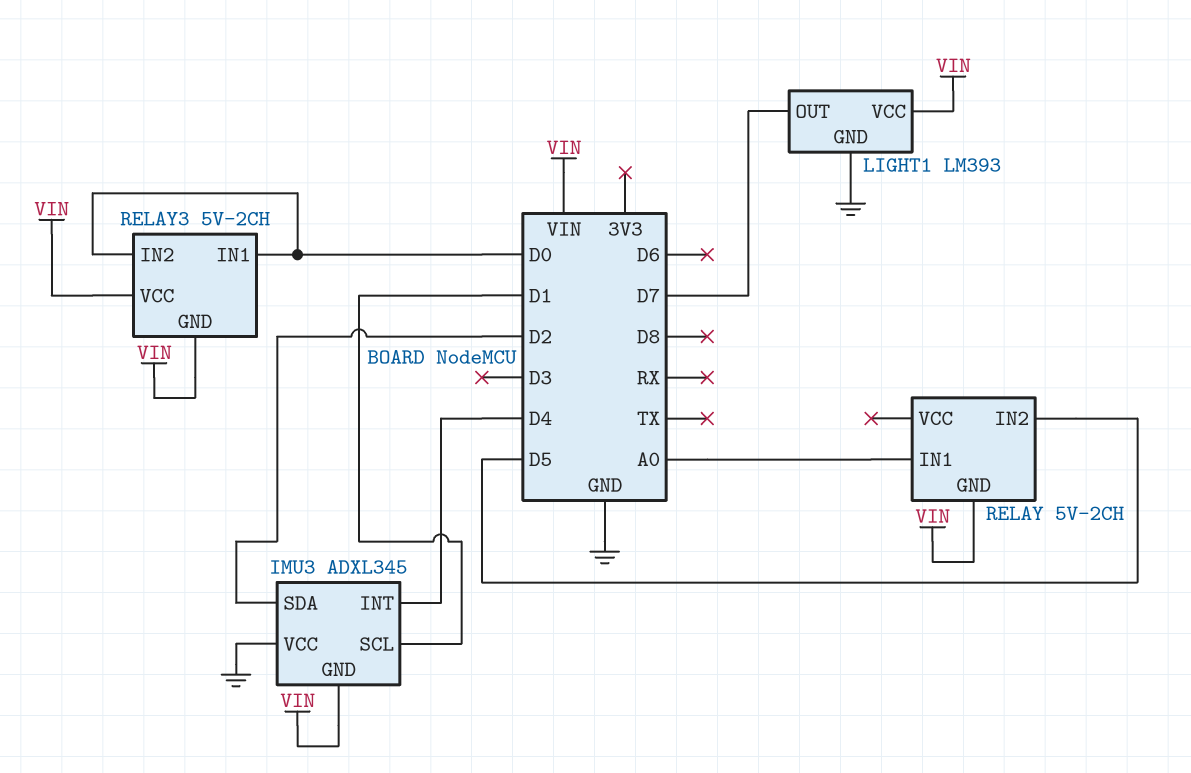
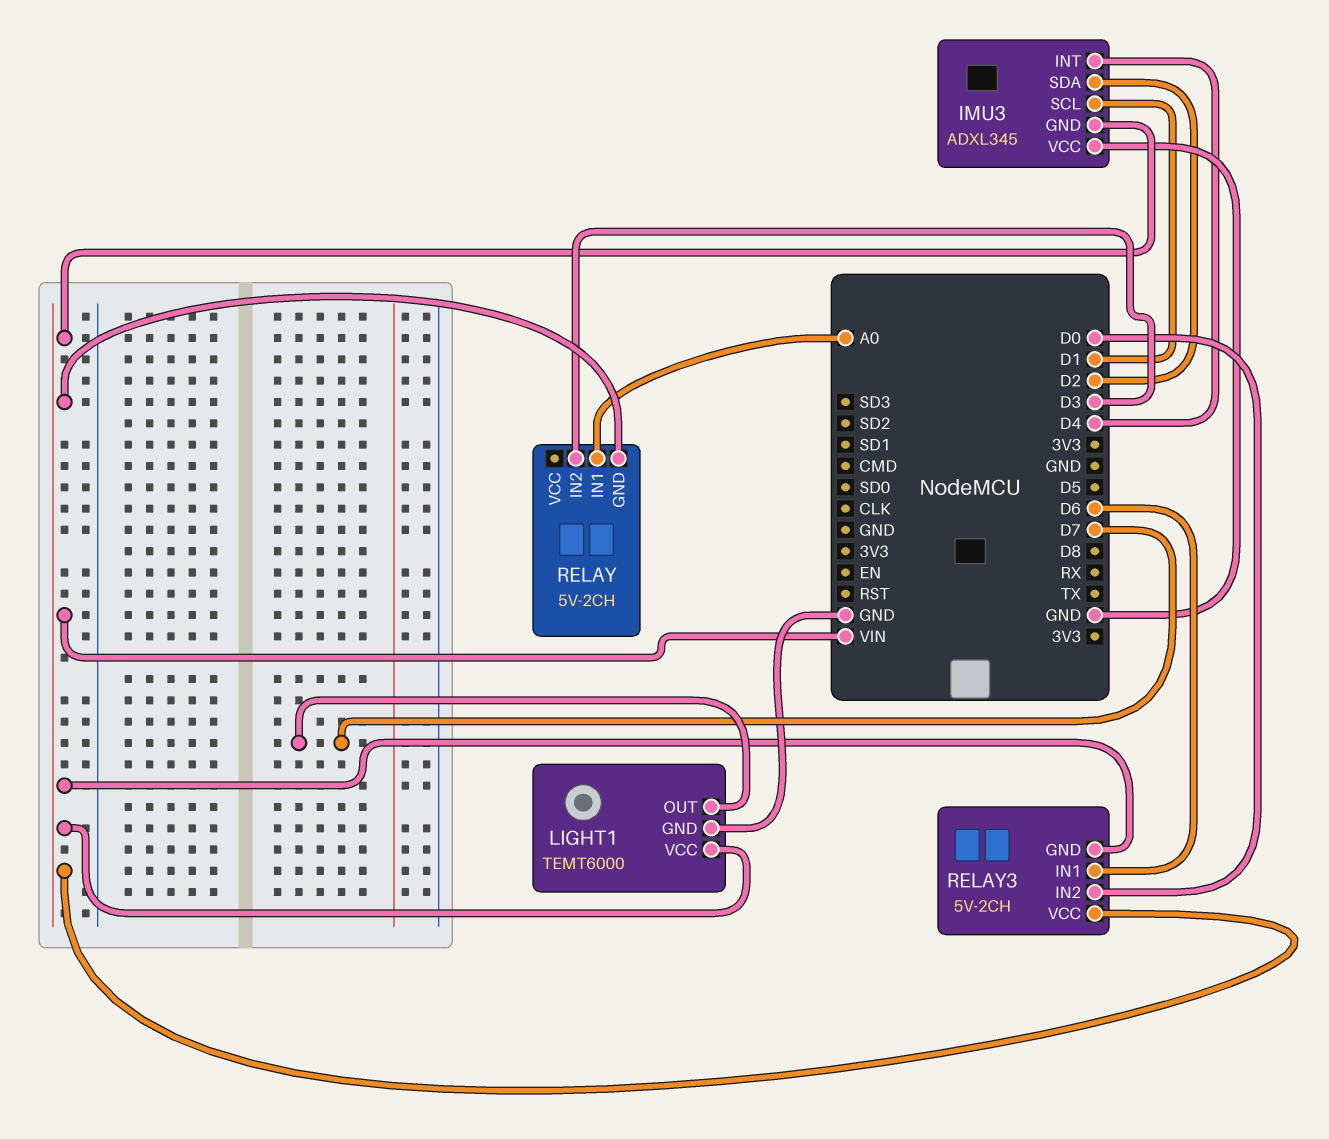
LIGHT1: LM393 -> TEMT6000
RELAY pin IN2: D5 -> D3
RELAY3 pin IN1: D0 -> D6

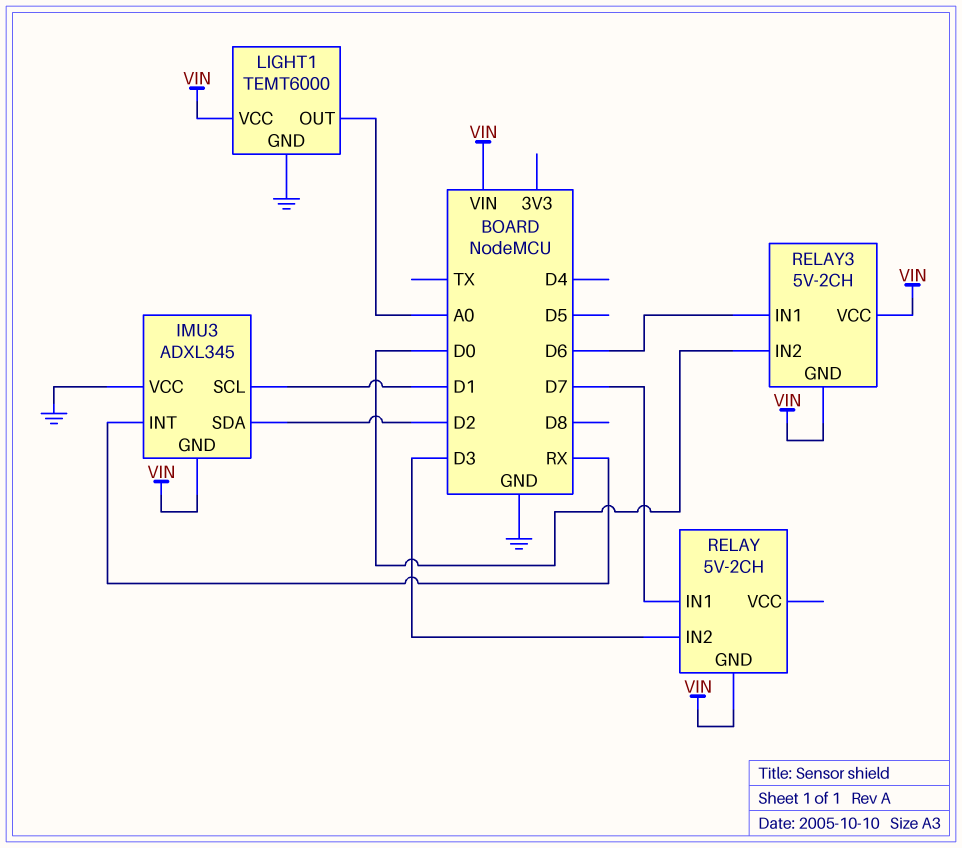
IMU3 pin INT: D4 -> RX
LIGHT1 pin OUT: D7 -> A0
RELAY pin IN1: A0 -> D7

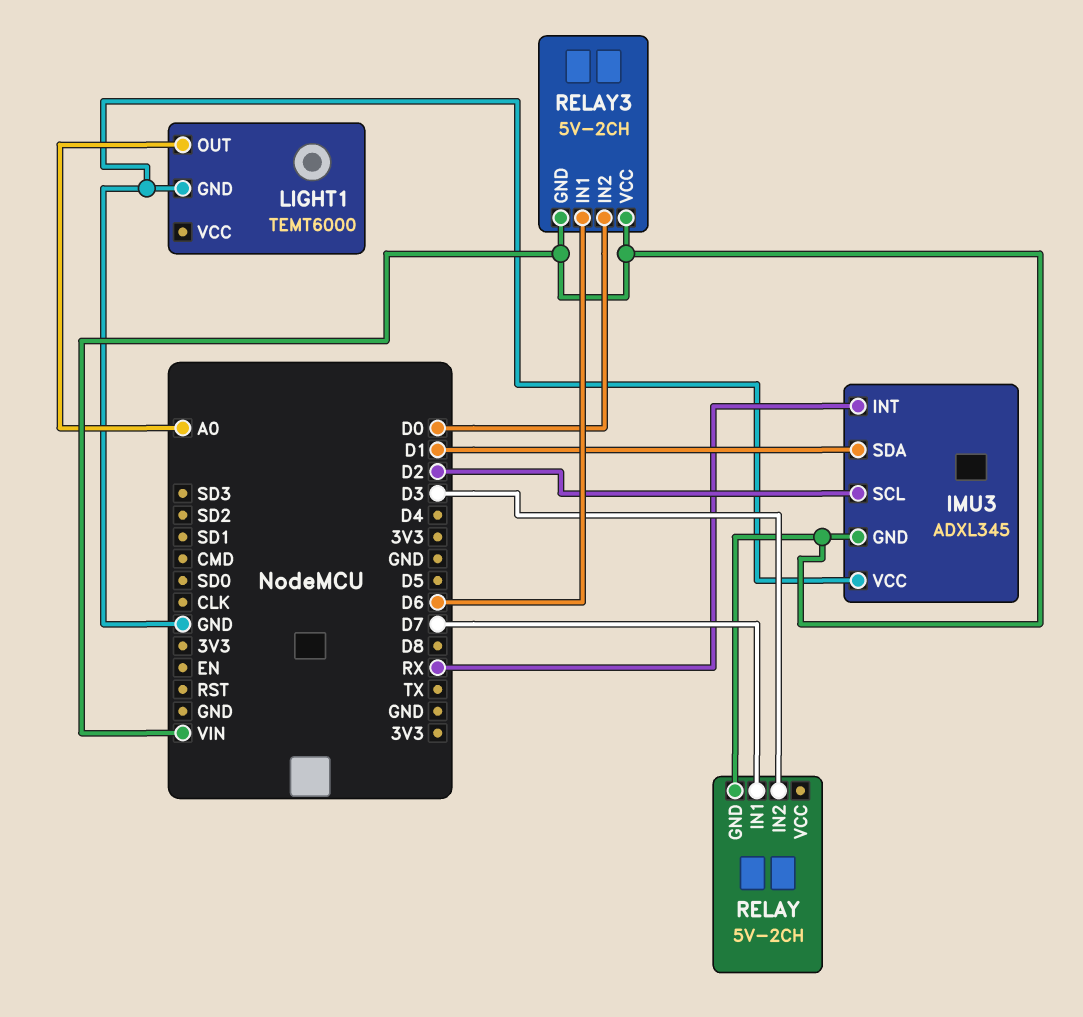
IMU3 pin SCL: D1 -> D2
IMU3 pin SDA: D2 -> D1
LIGHT1 pin VCC: VIN -> none

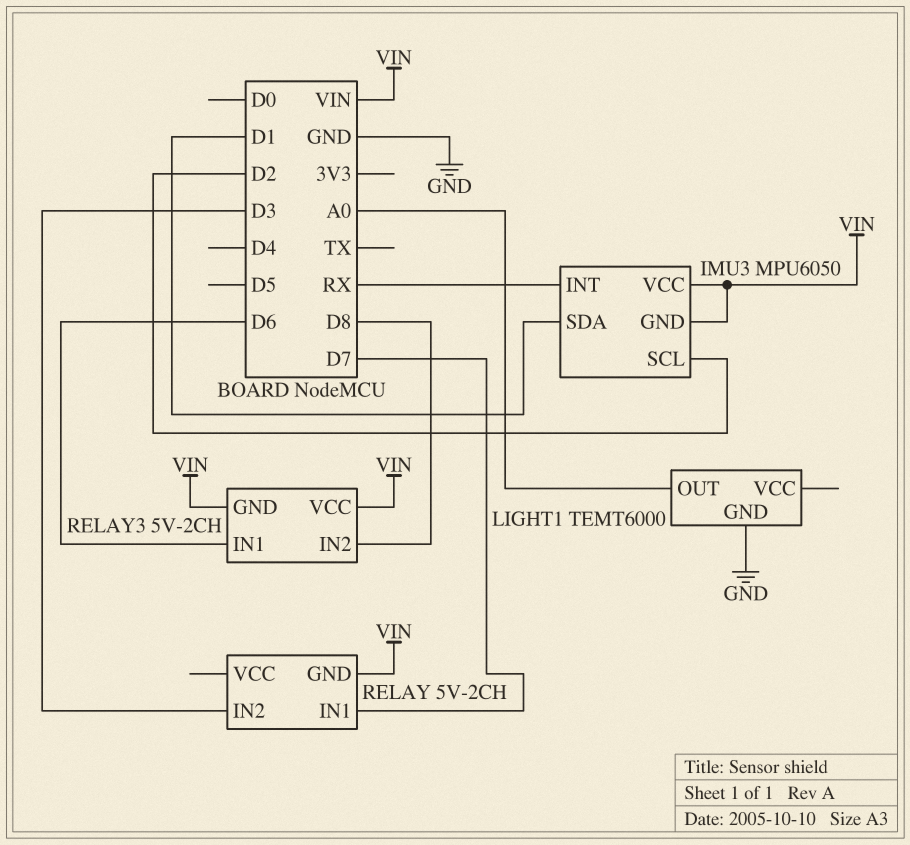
IMU3: ADXL345 -> MPU6050
IMU3 pin VCC: GND -> VIN
RELAY3 pin IN2: D0 -> D8

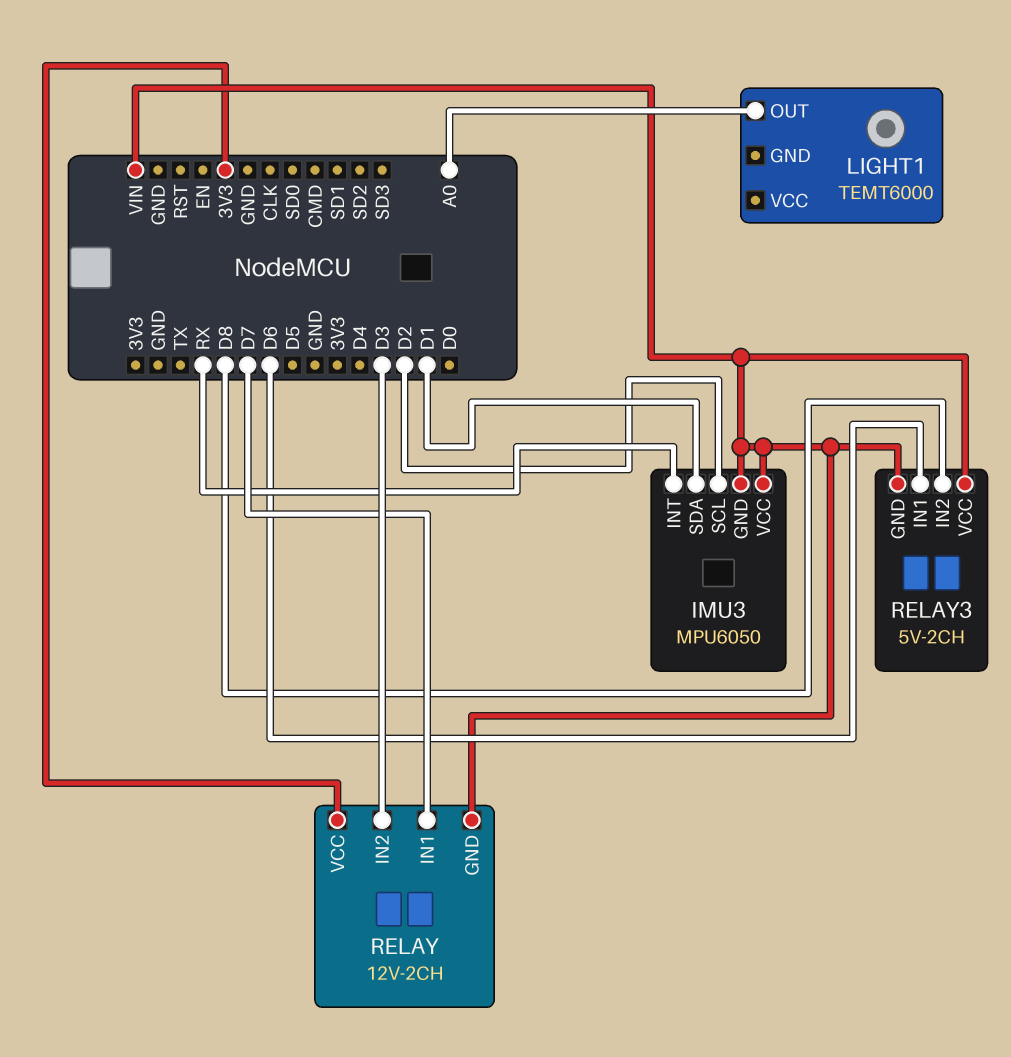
LIGHT1 pin GND: GND -> none
RELAY: 5V-2CH -> 12V-2CH
RELAY pin VCC: none -> 3V3

